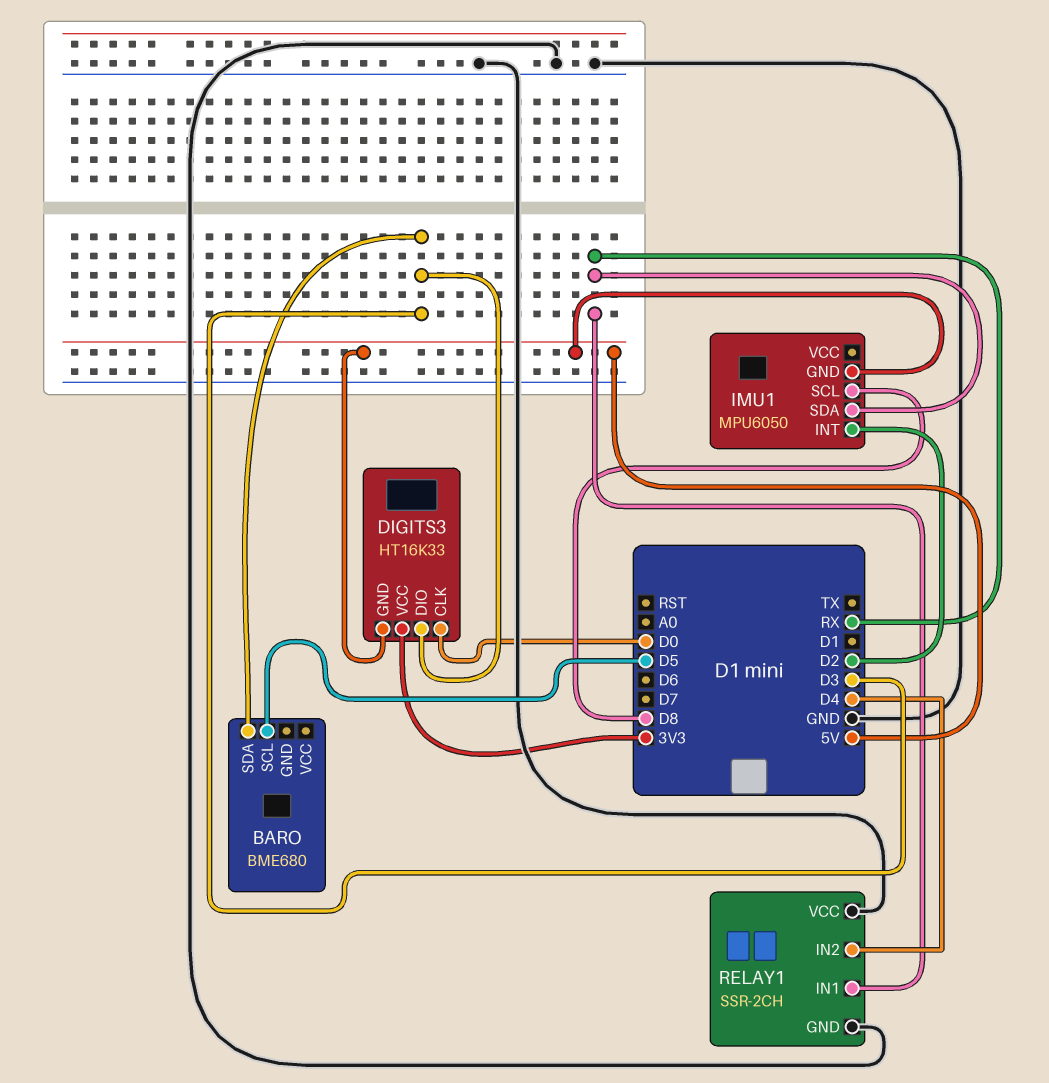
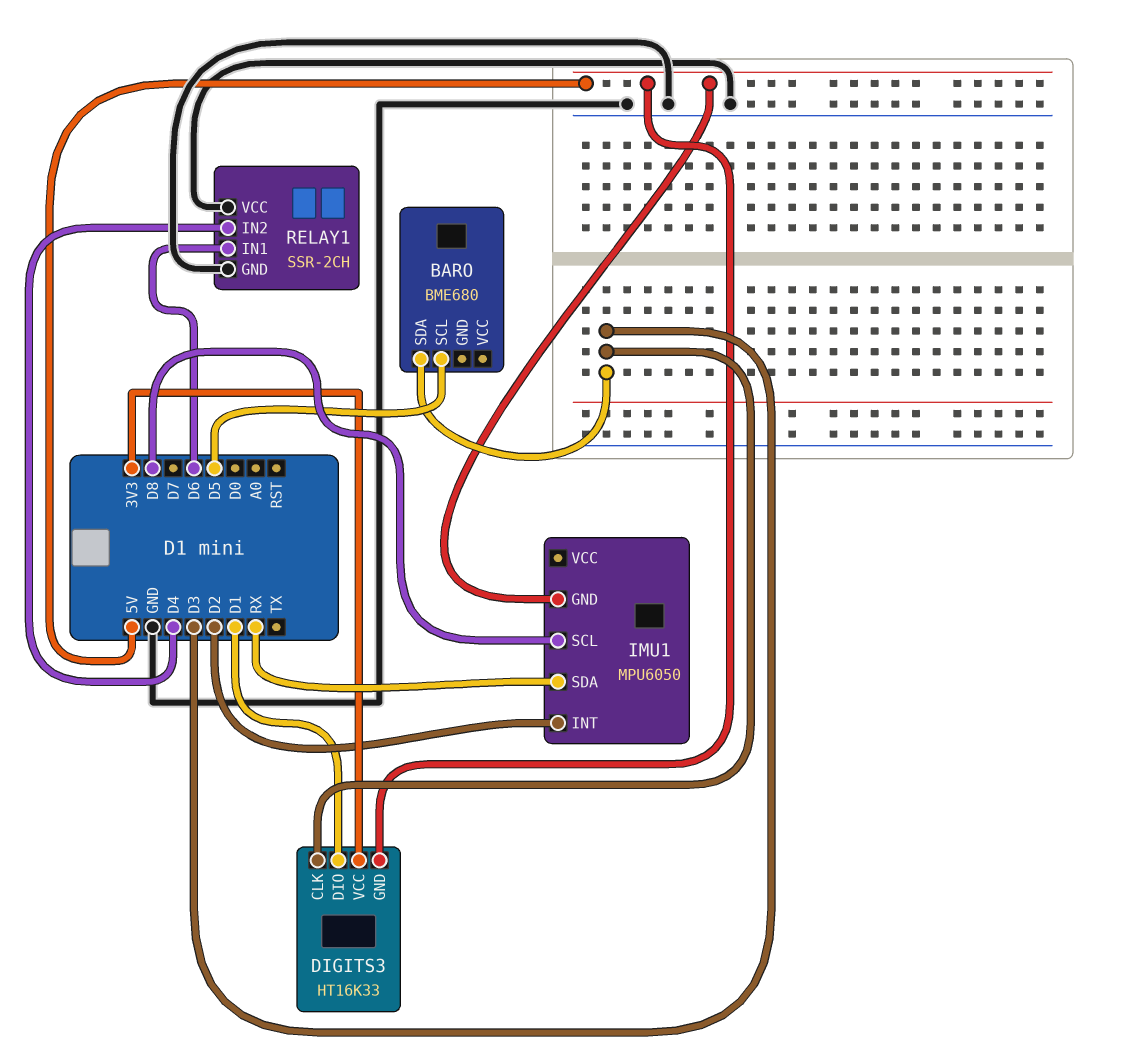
DIGITS3 pin CLK: D0 -> D3
DIGITS3 pin DIO: D3 -> D1
RELAY1 pin IN1: RX -> D6

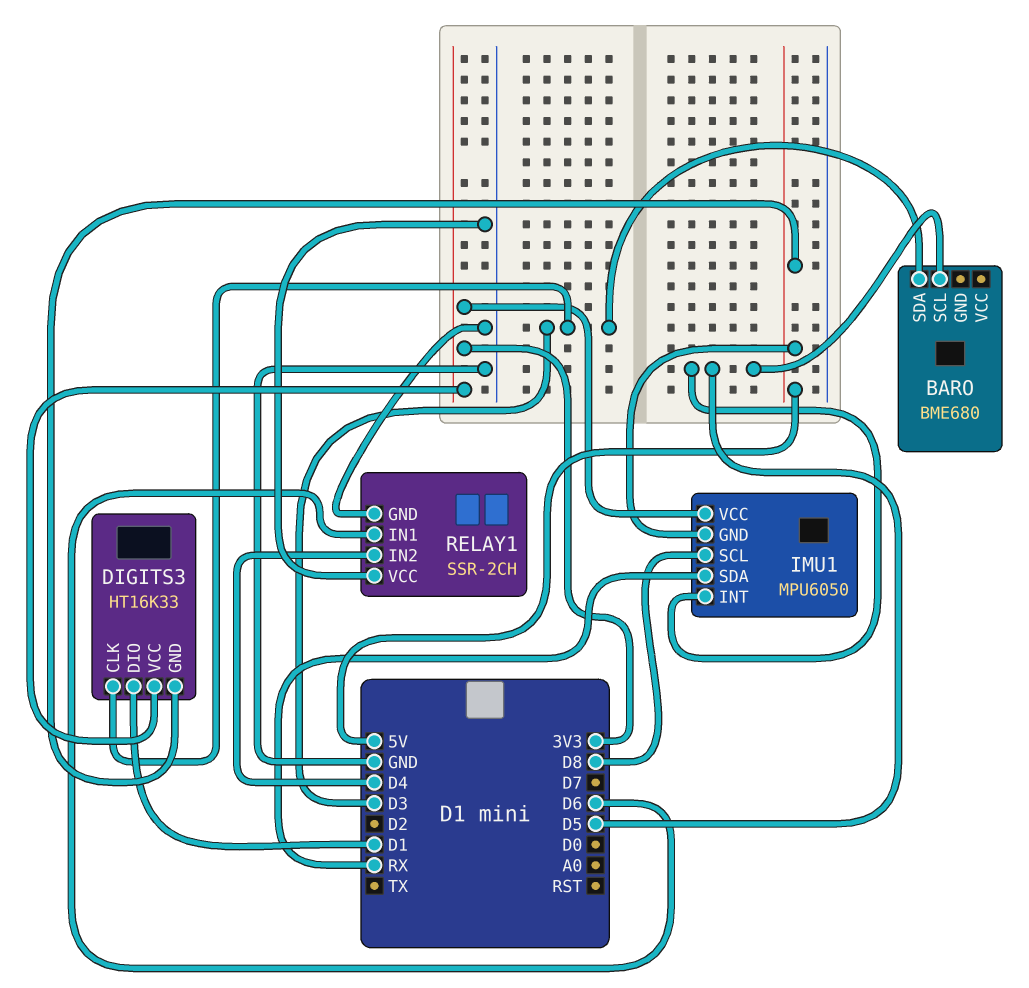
IMU1 pin INT: D2 -> D5
IMU1 pin VCC: none -> 3V3

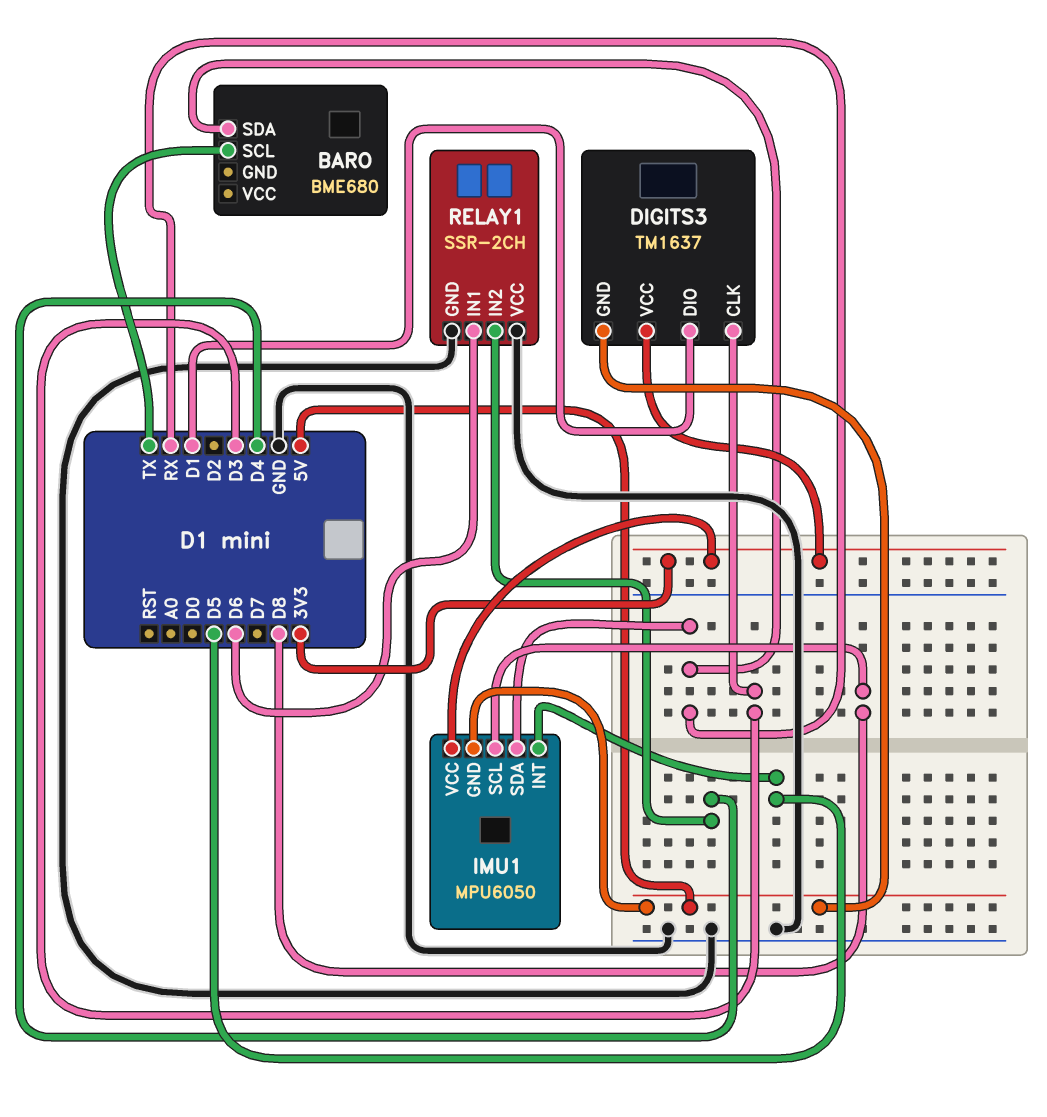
BARO pin SCL: D5 -> TX
BARO pin SDA: D3 -> RX
DIGITS3: HT16K33 -> TM1637

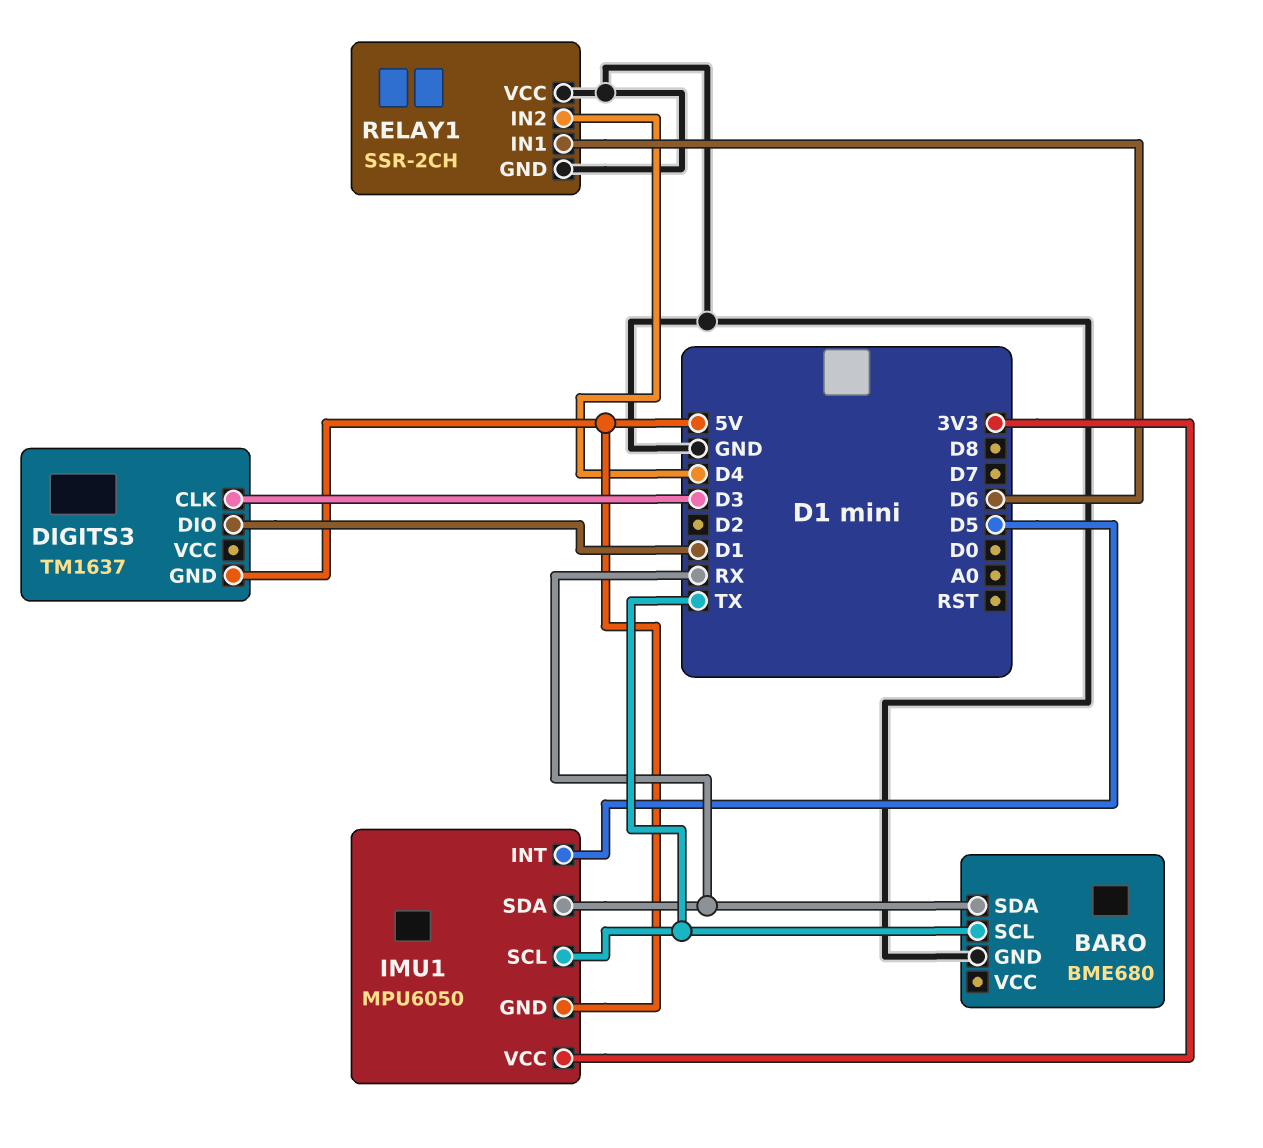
BARO pin GND: none -> GND
DIGITS3 pin VCC: 3V3 -> none
IMU1 pin SCL: D8 -> TX

